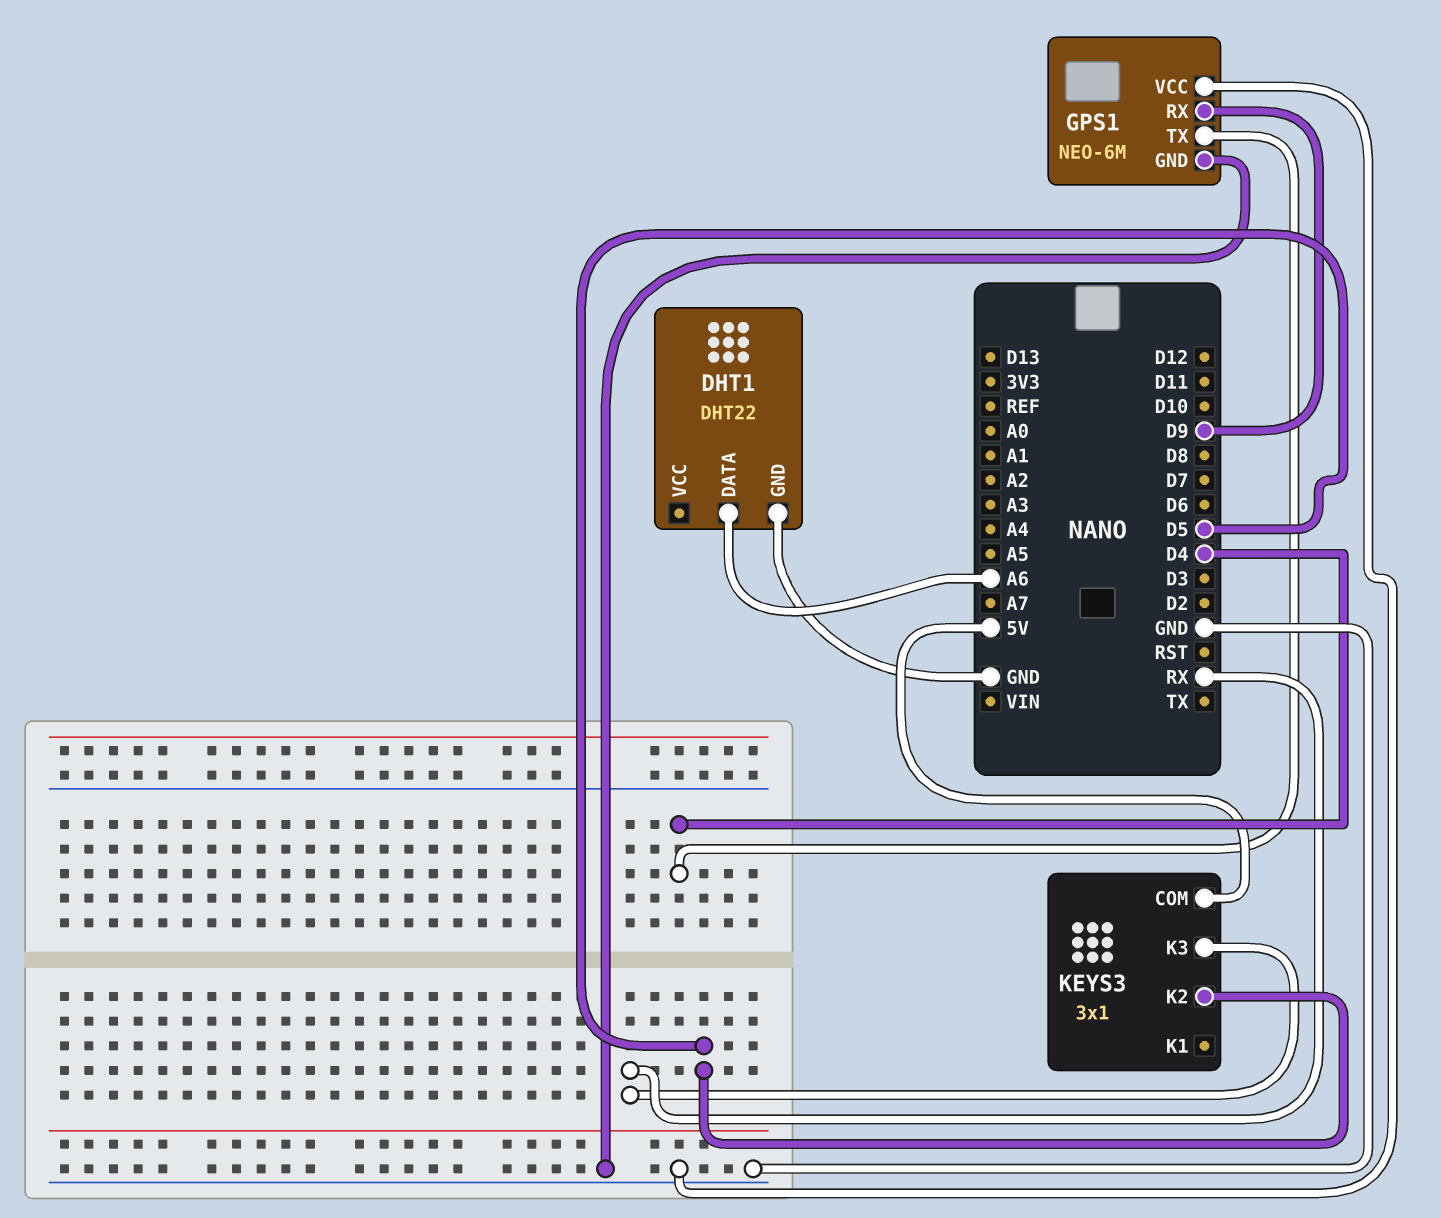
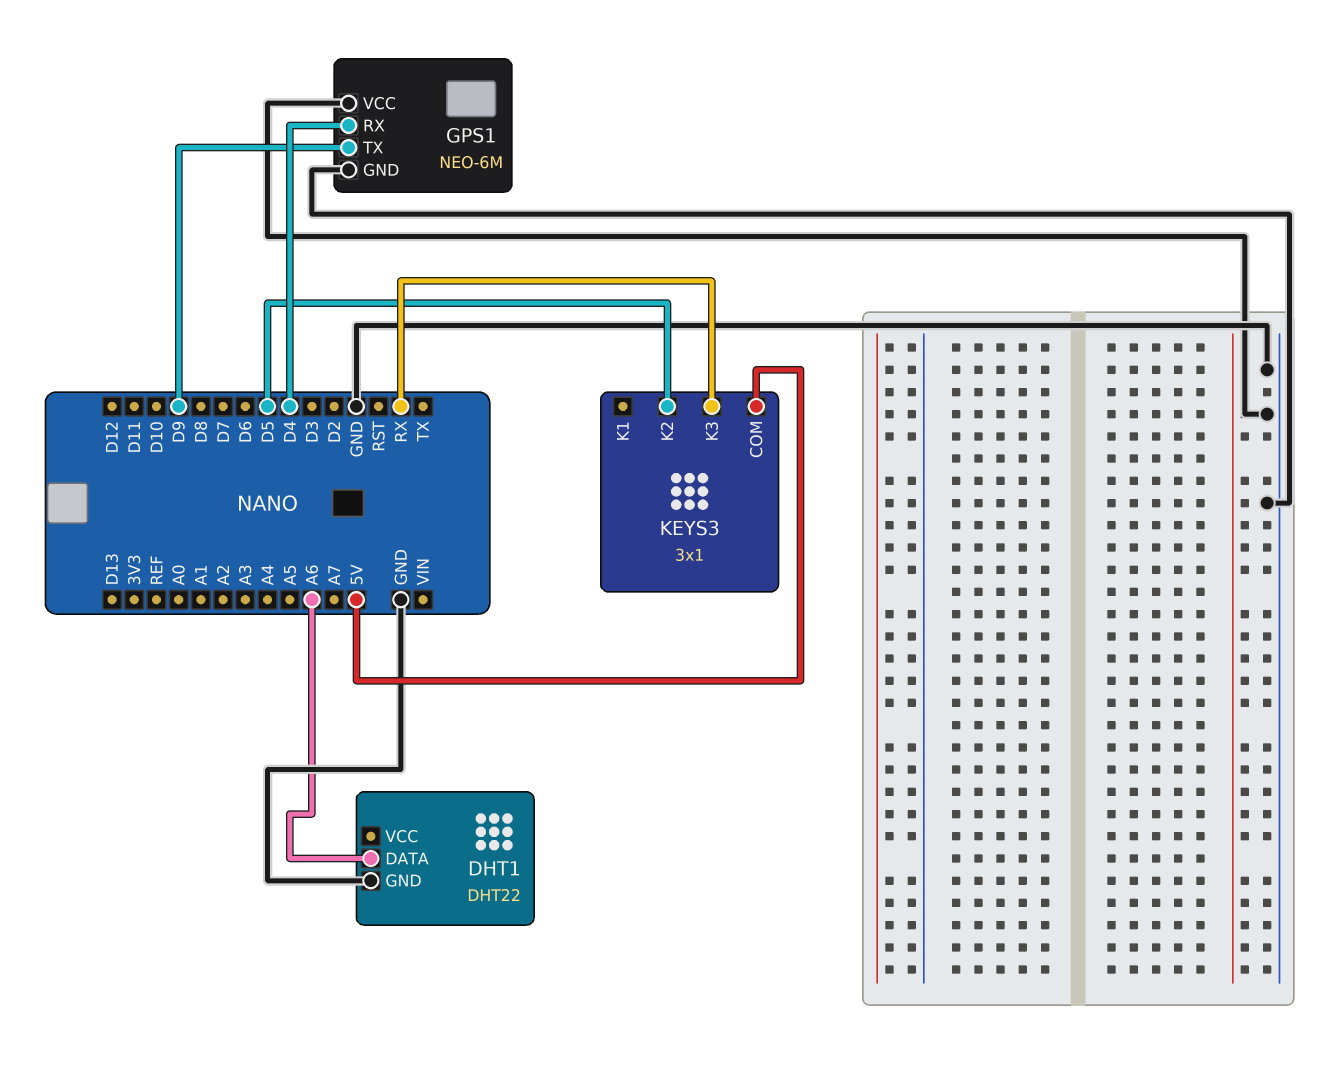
GPS1 pin RX: D9 -> D4
GPS1 pin TX: D4 -> D9

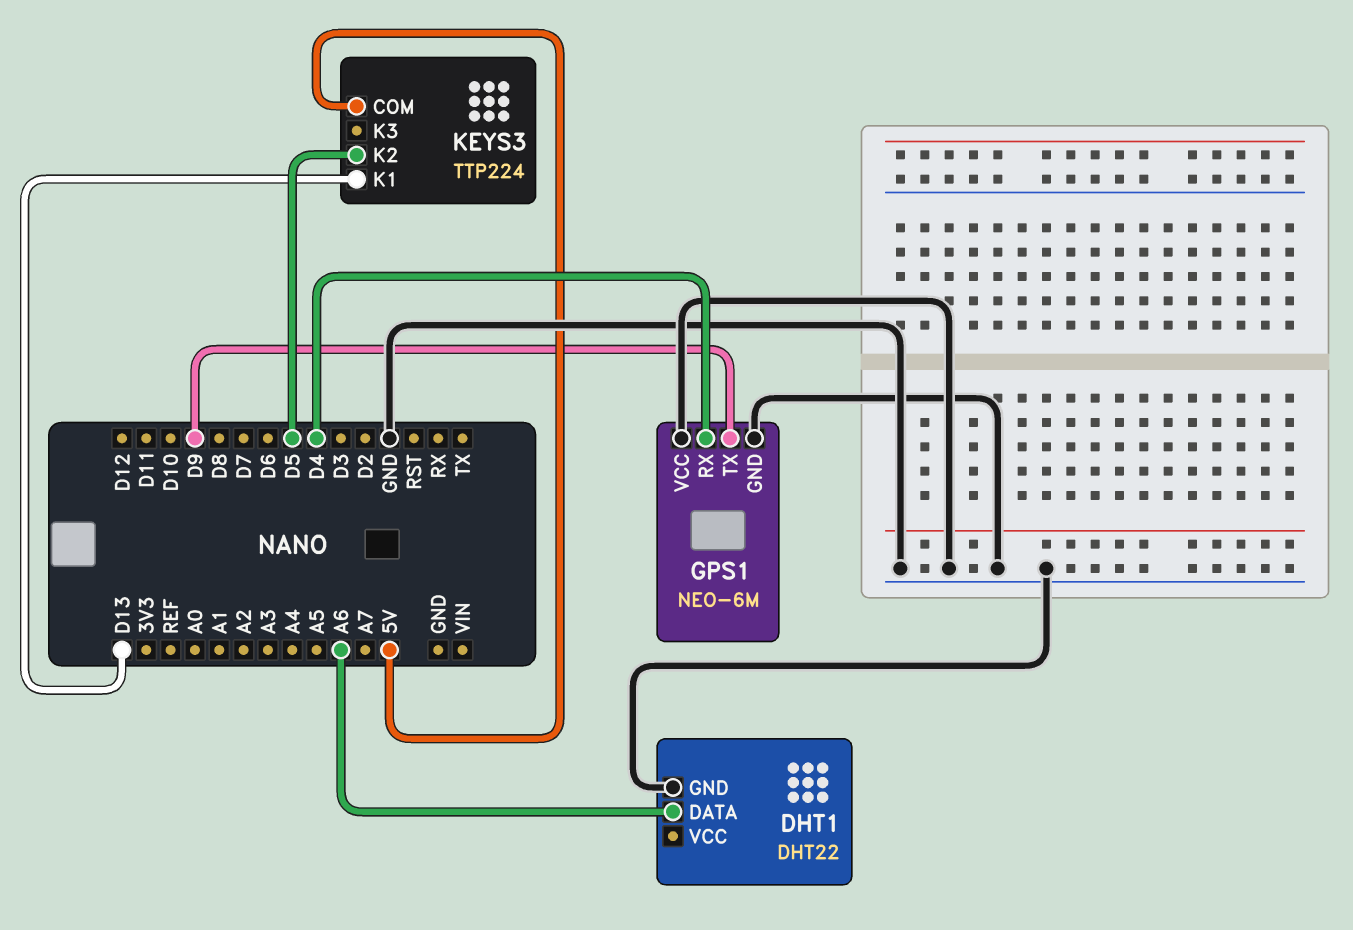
KEYS3: 3x1 -> TTP224
KEYS3 pin K1: none -> D13
KEYS3 pin K3: RX -> none

